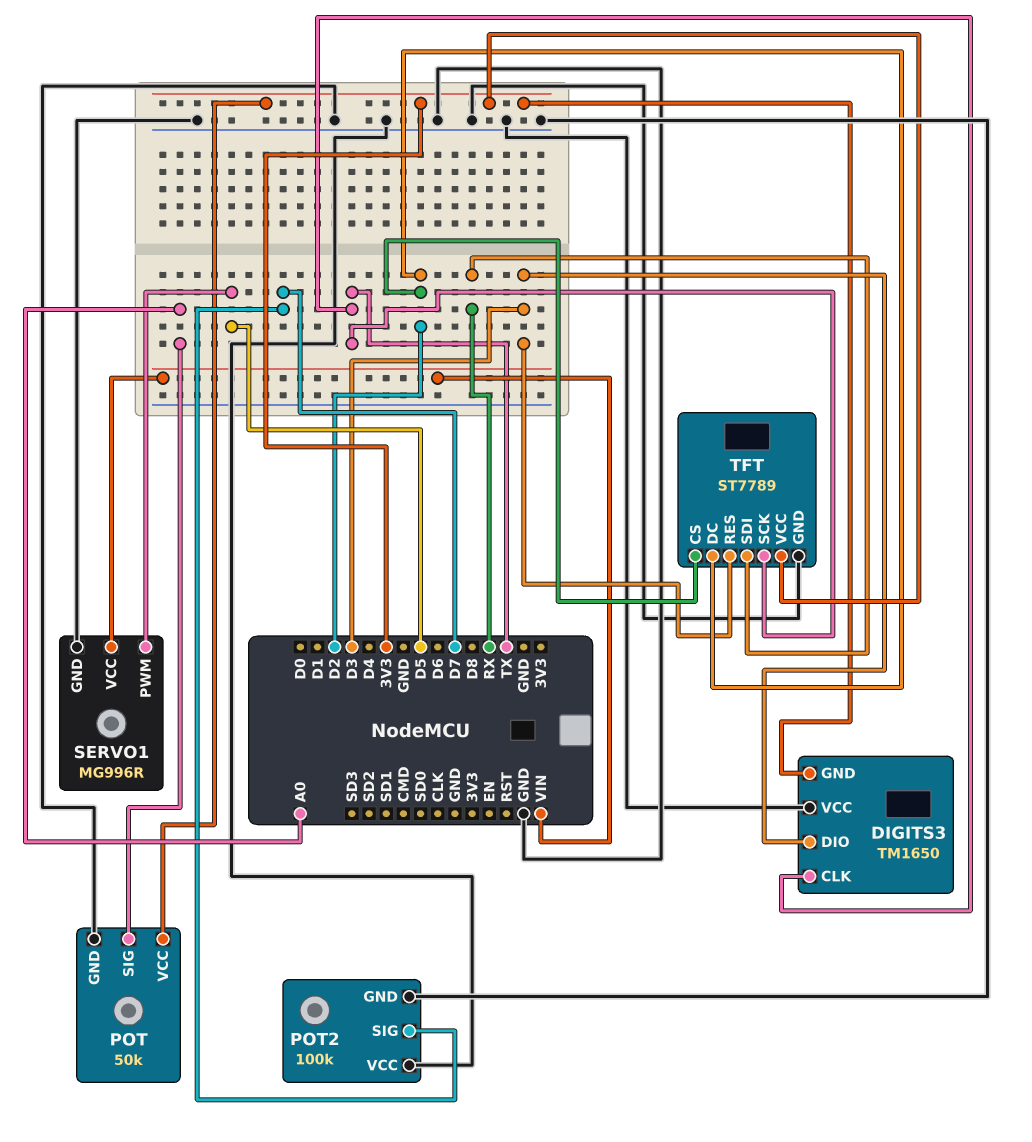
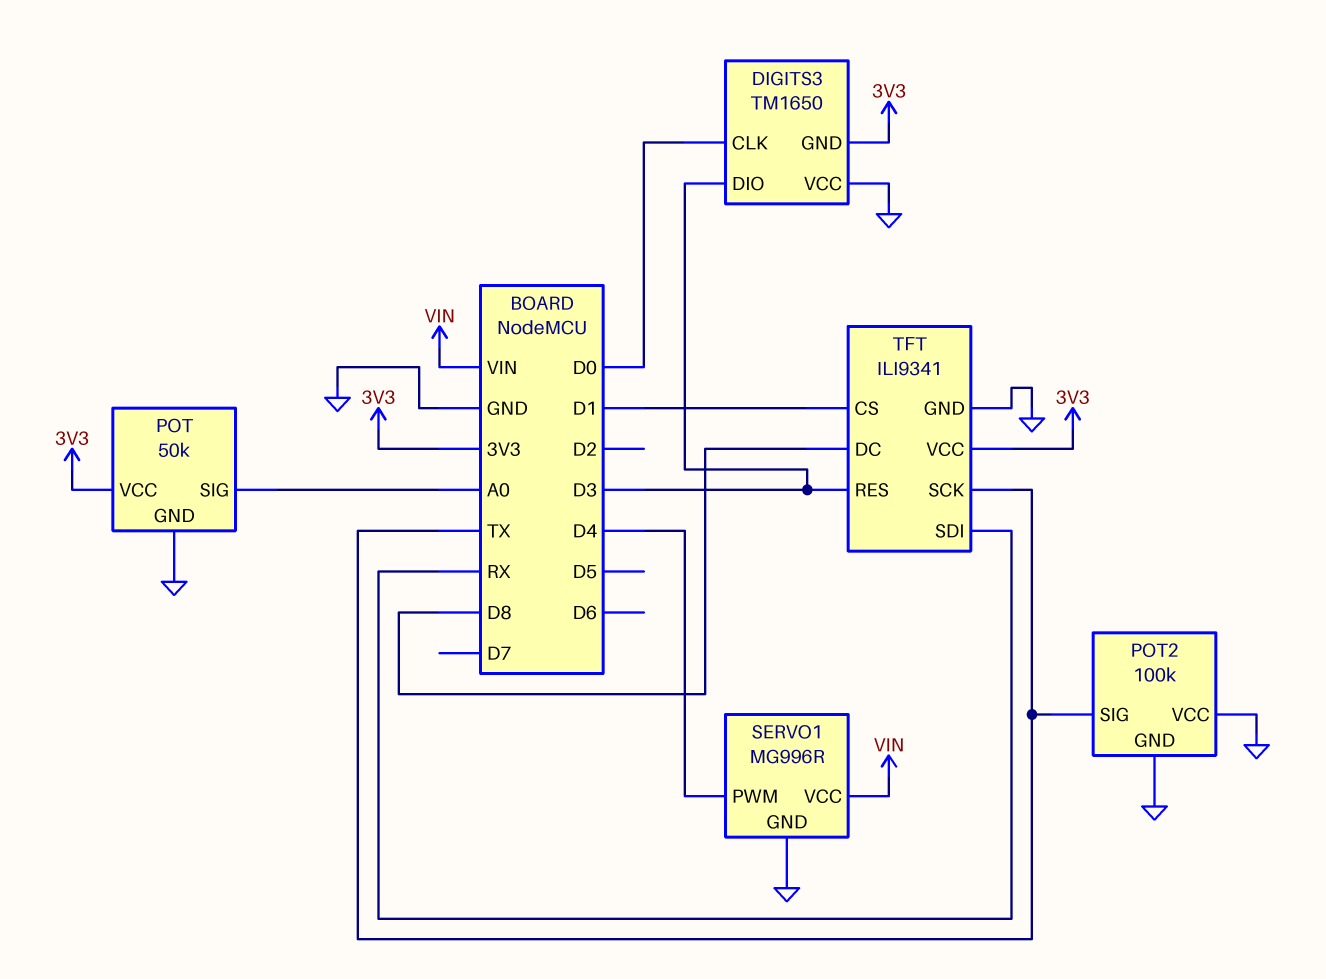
DIGITS3 pin CLK: TX -> D0
POT2 pin SIG: D7 -> TX
SERVO1 pin PWM: D5 -> D4
TFT: ST7789 -> ILI9341
TFT pin CS: D2 -> D1
TFT pin DC: D2 -> D8

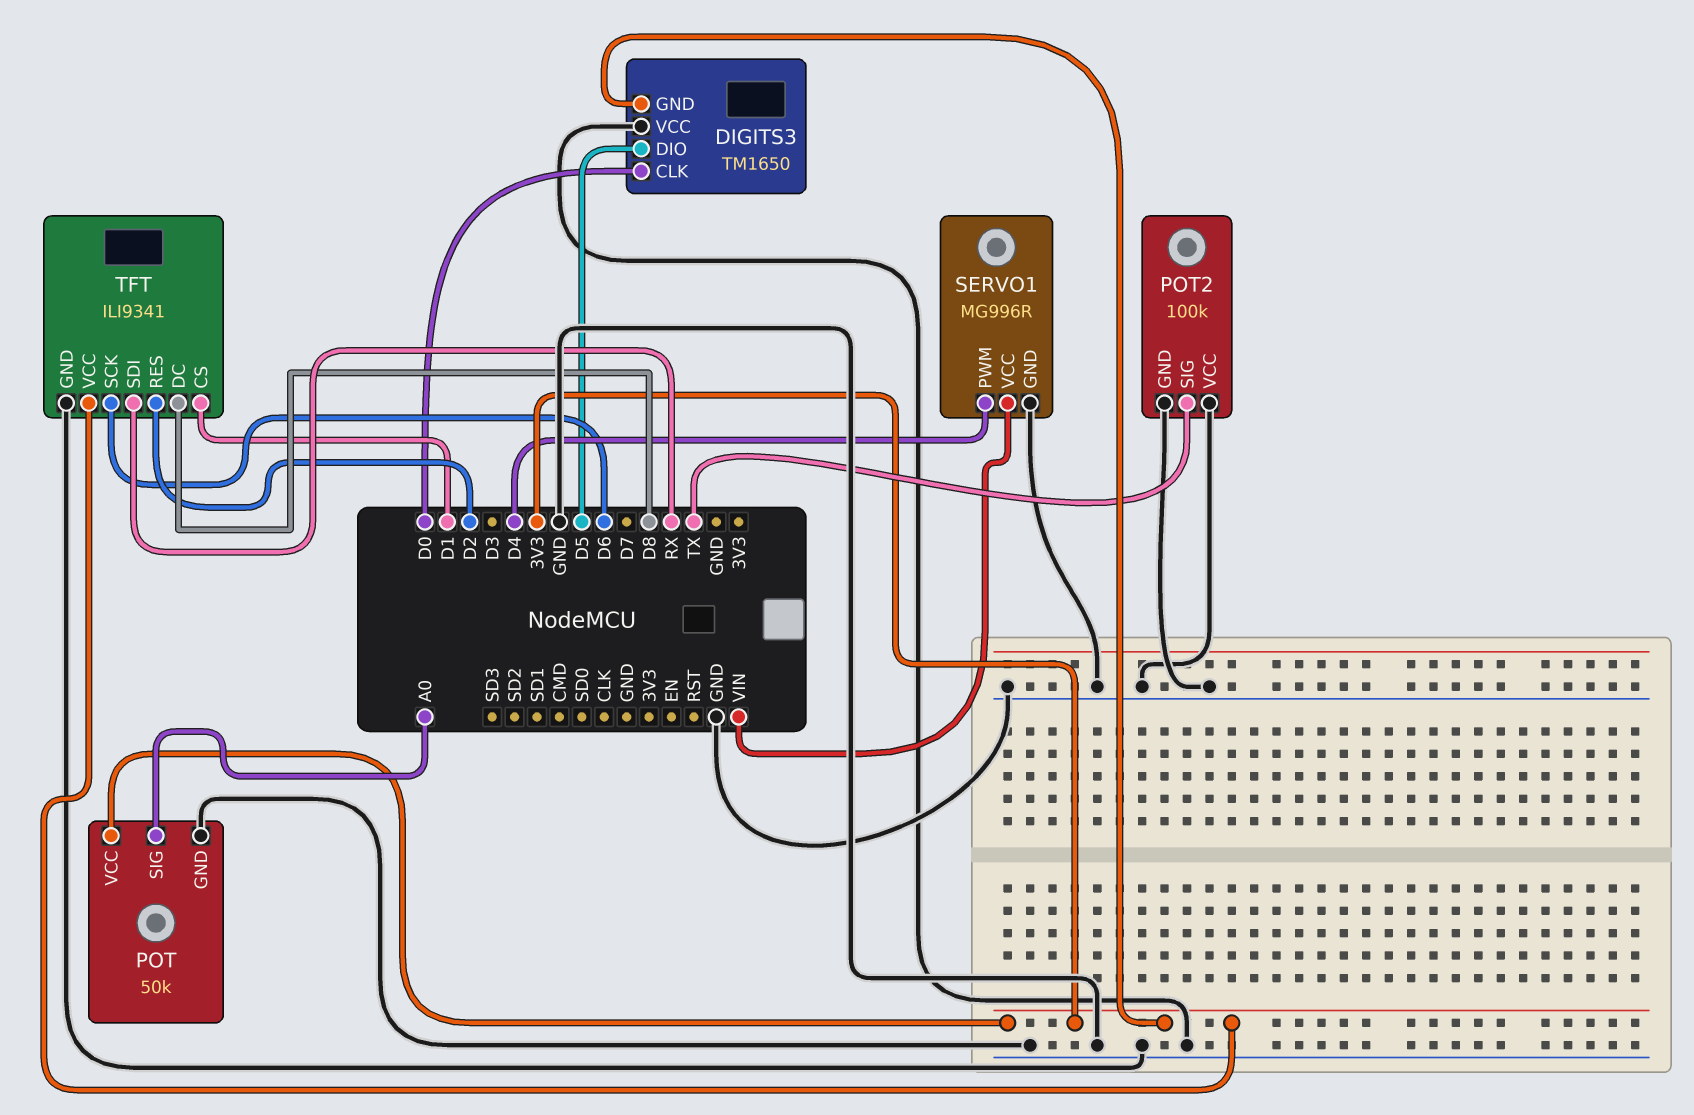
DIGITS3 pin DIO: D3 -> D5
TFT pin RES: D3 -> D2
TFT pin SCK: TX -> D6

